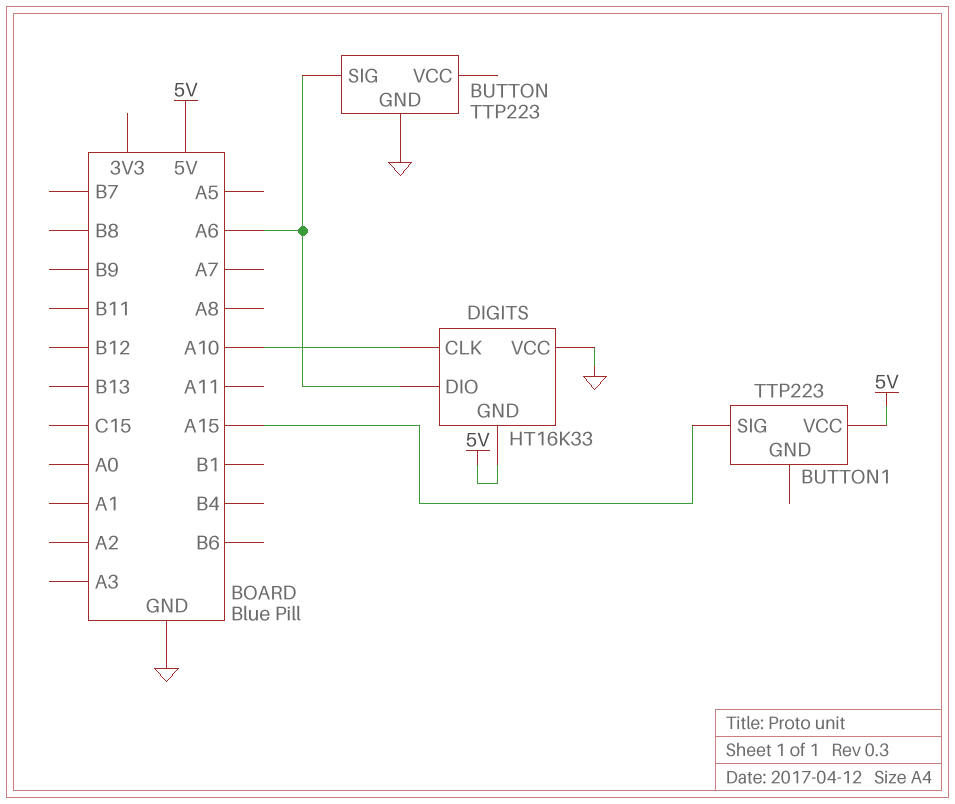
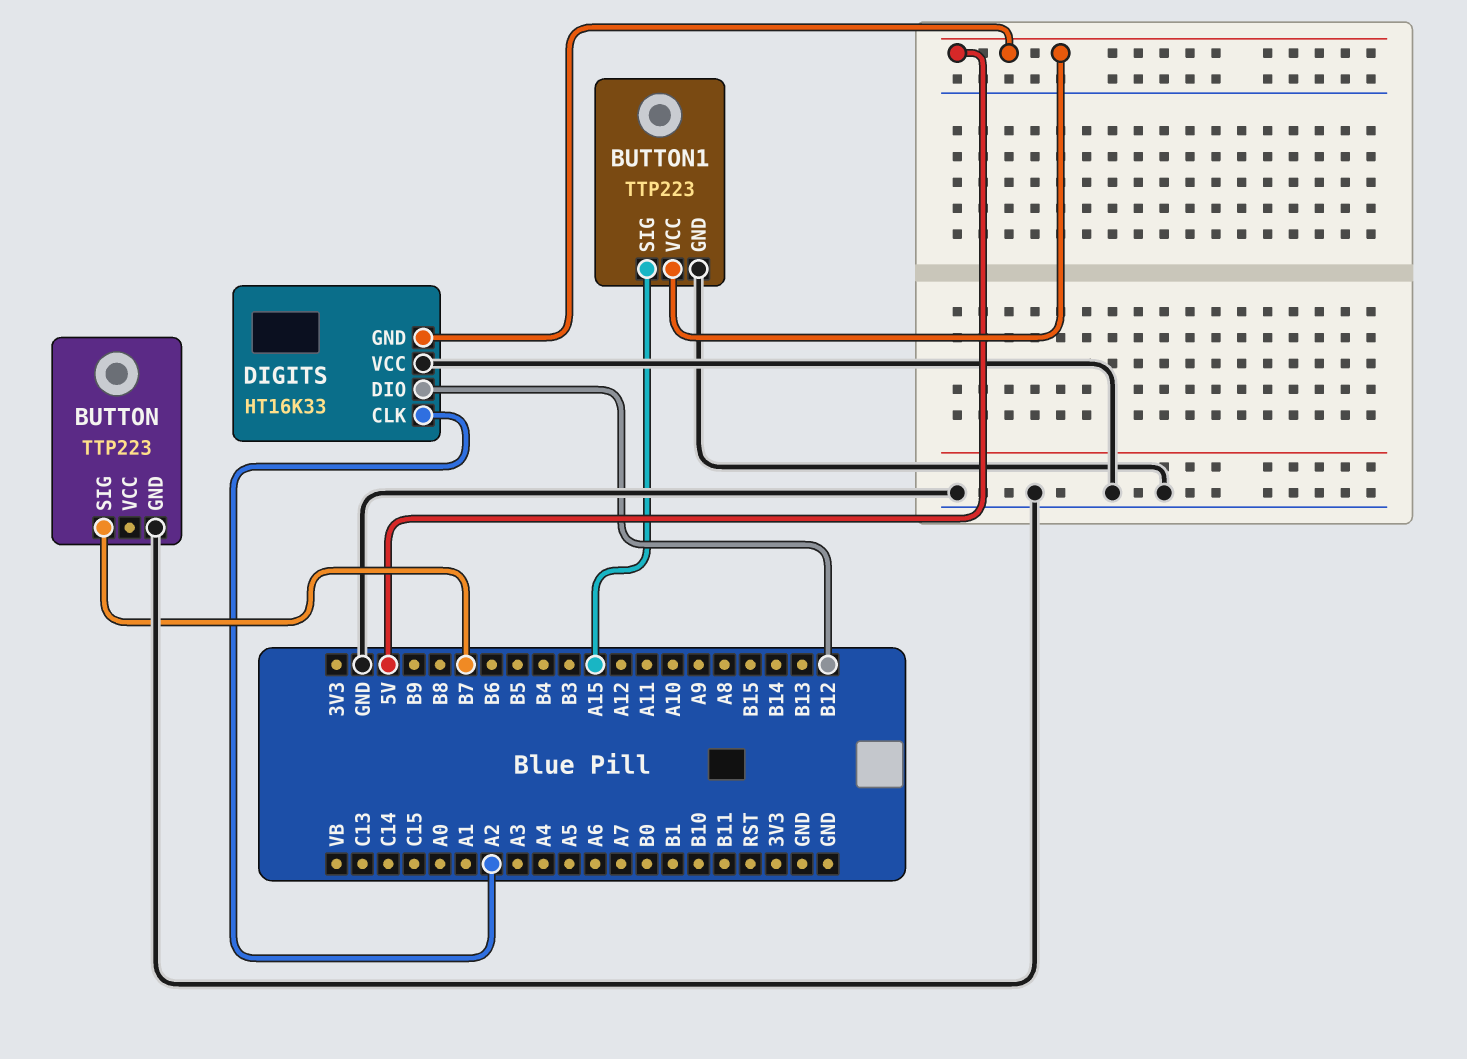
BUTTON pin SIG: A6 -> B7
BUTTON1 pin GND: none -> GND
DIGITS pin CLK: A10 -> A2
DIGITS pin DIO: A6 -> B12

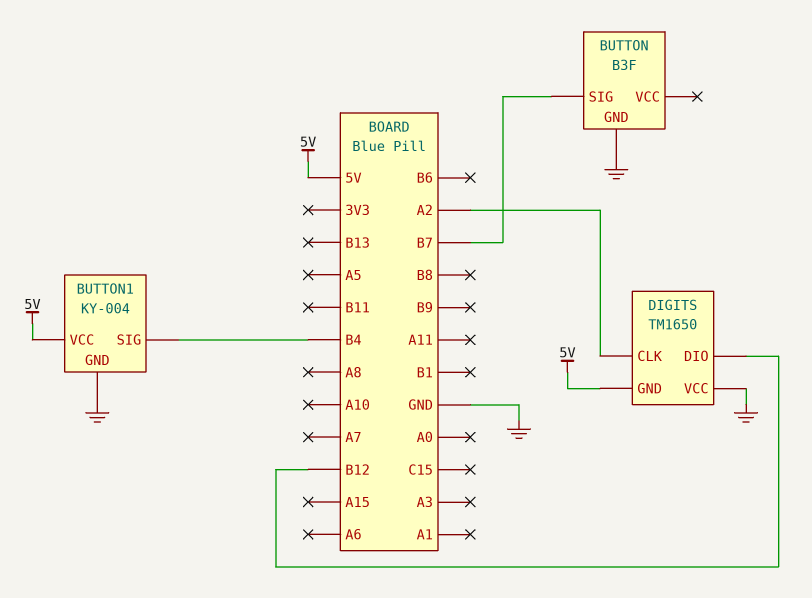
BUTTON: TTP223 -> B3F
BUTTON1: TTP223 -> KY-004
BUTTON1 pin SIG: A15 -> B4
DIGITS: HT16K33 -> TM1650

